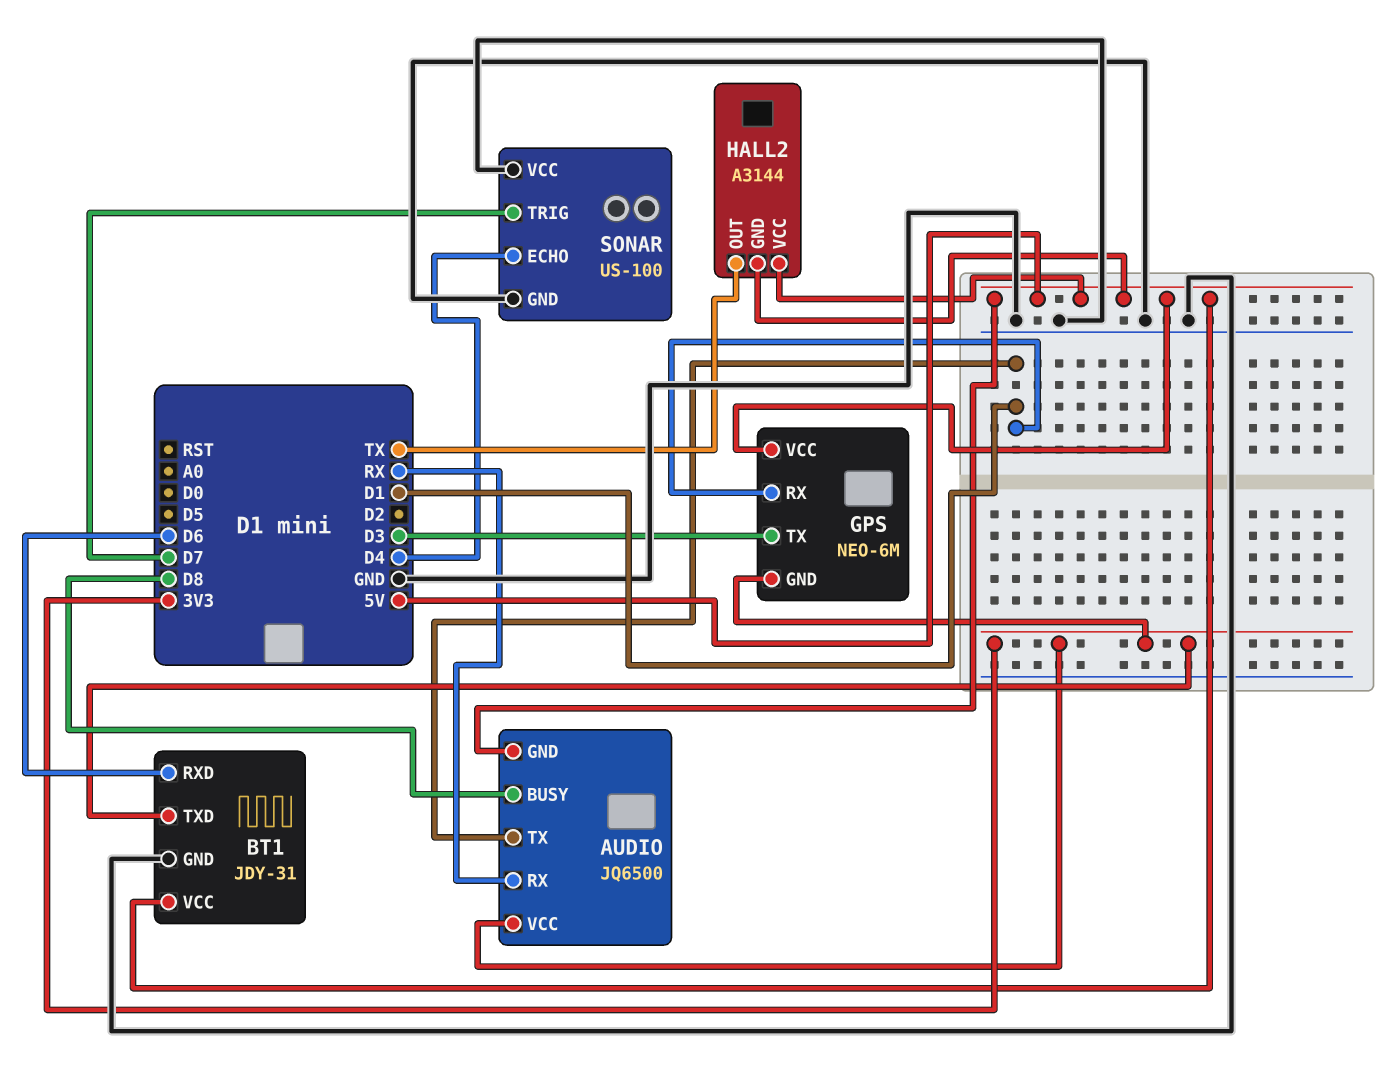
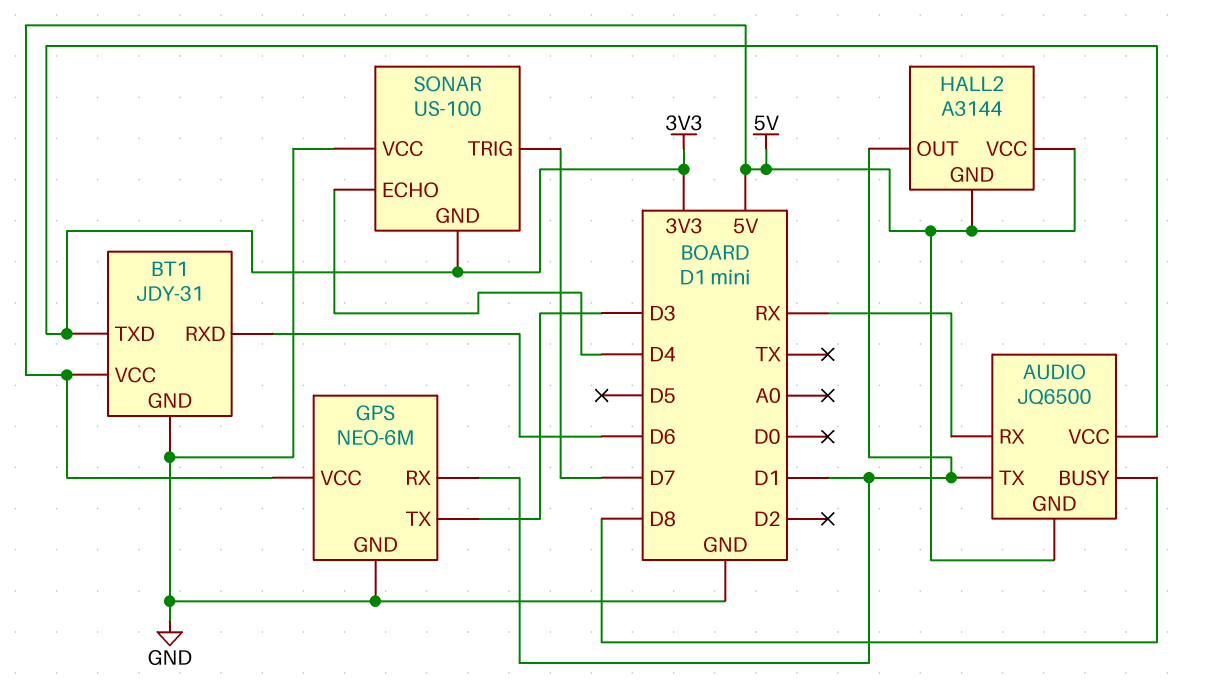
GPS pin GND: 3V3 -> GND
HALL2 pin OUT: TX -> D1
SONAR pin GND: GND -> 3V3

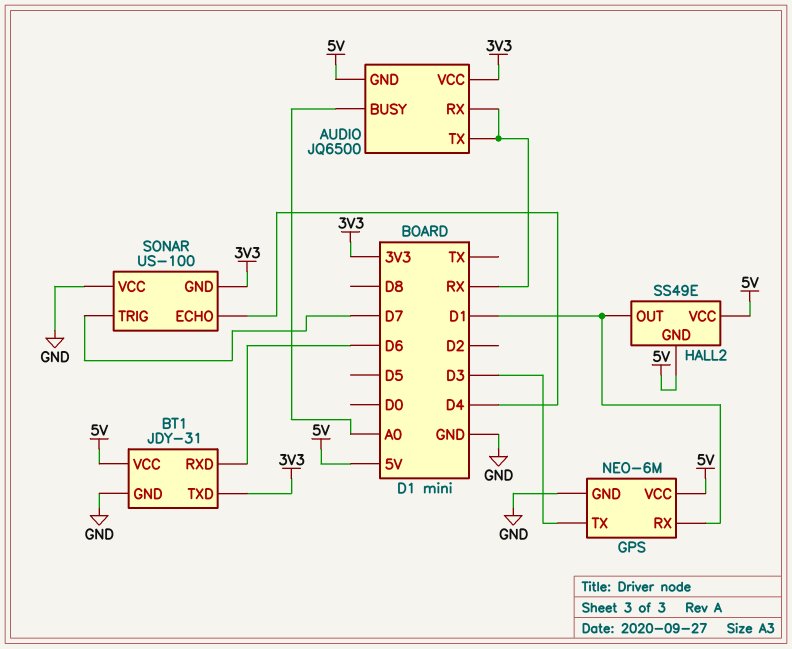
AUDIO pin BUSY: D8 -> A0
AUDIO pin TX: D1 -> RX
HALL2: A3144 -> SS49E

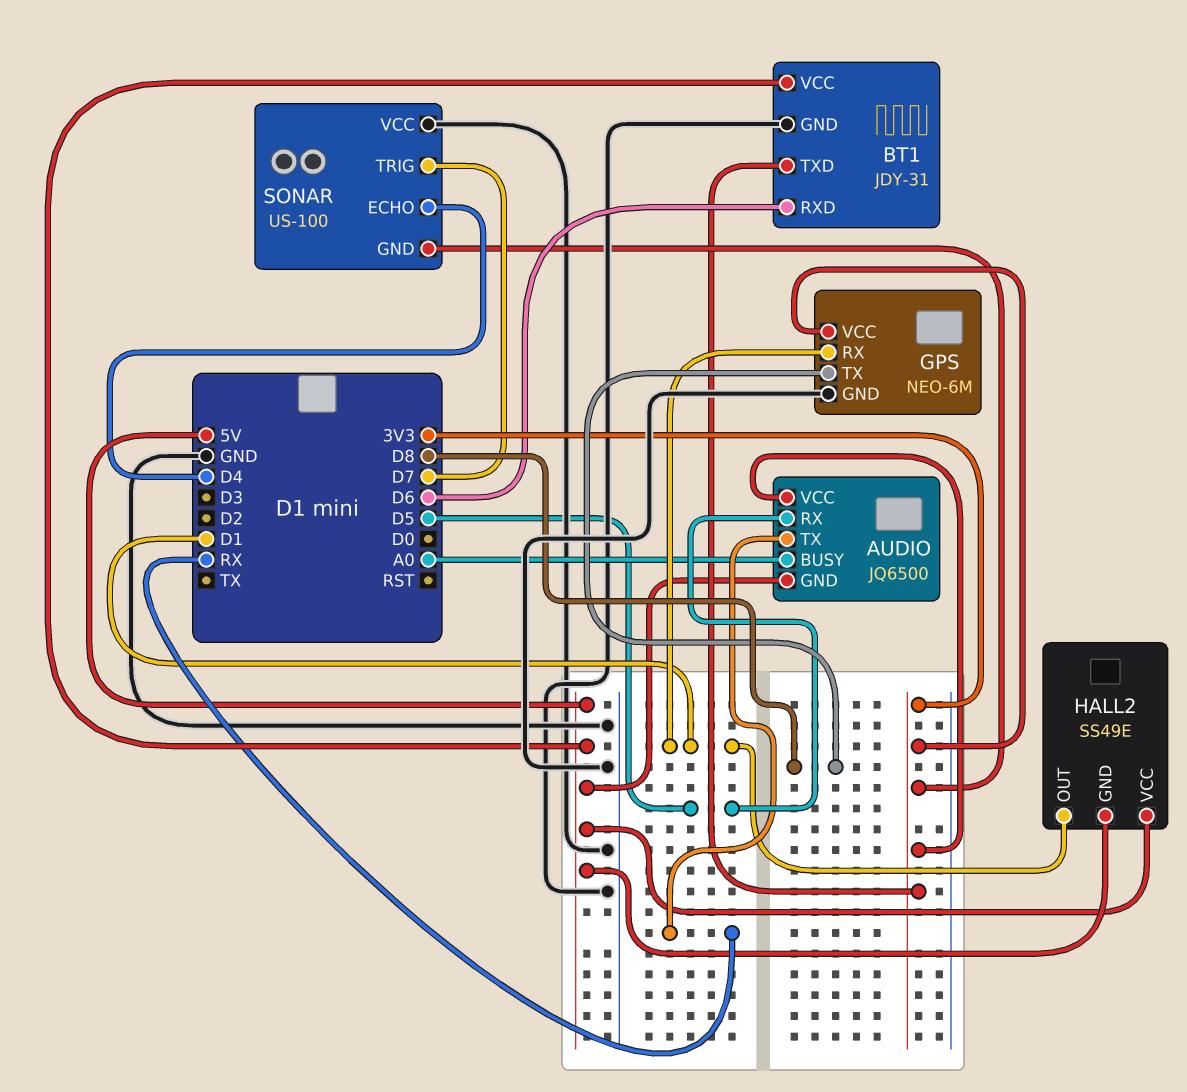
AUDIO pin RX: RX -> D5
GPS pin TX: D3 -> D8
GPS pin VCC: 5V -> 3V3

